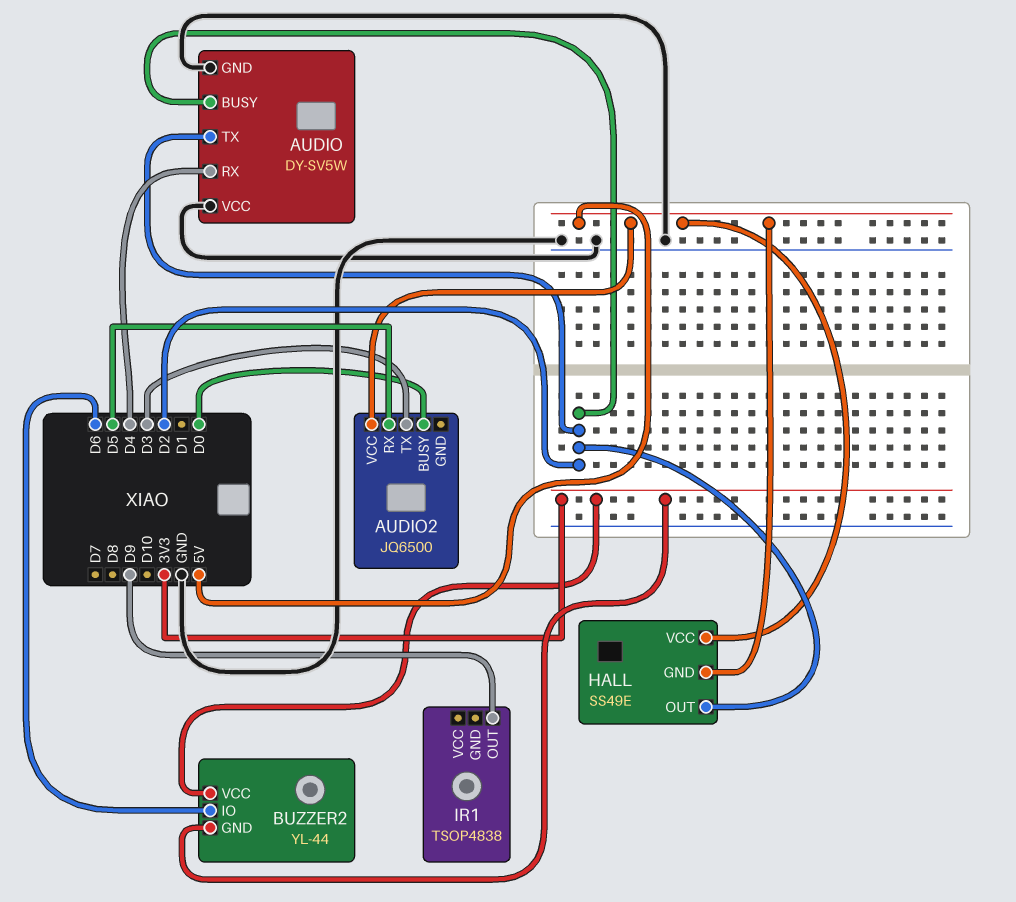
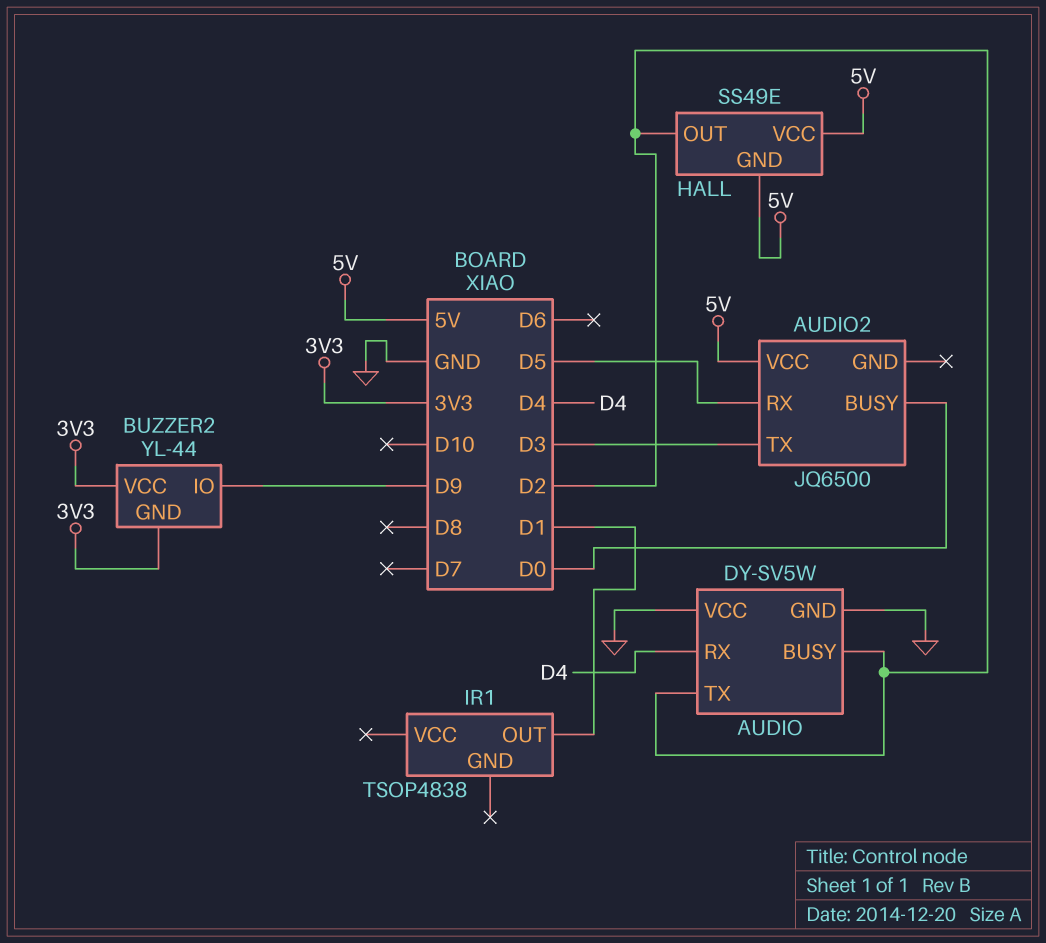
BUZZER2 pin IO: D6 -> D9
IR1 pin OUT: D9 -> D1

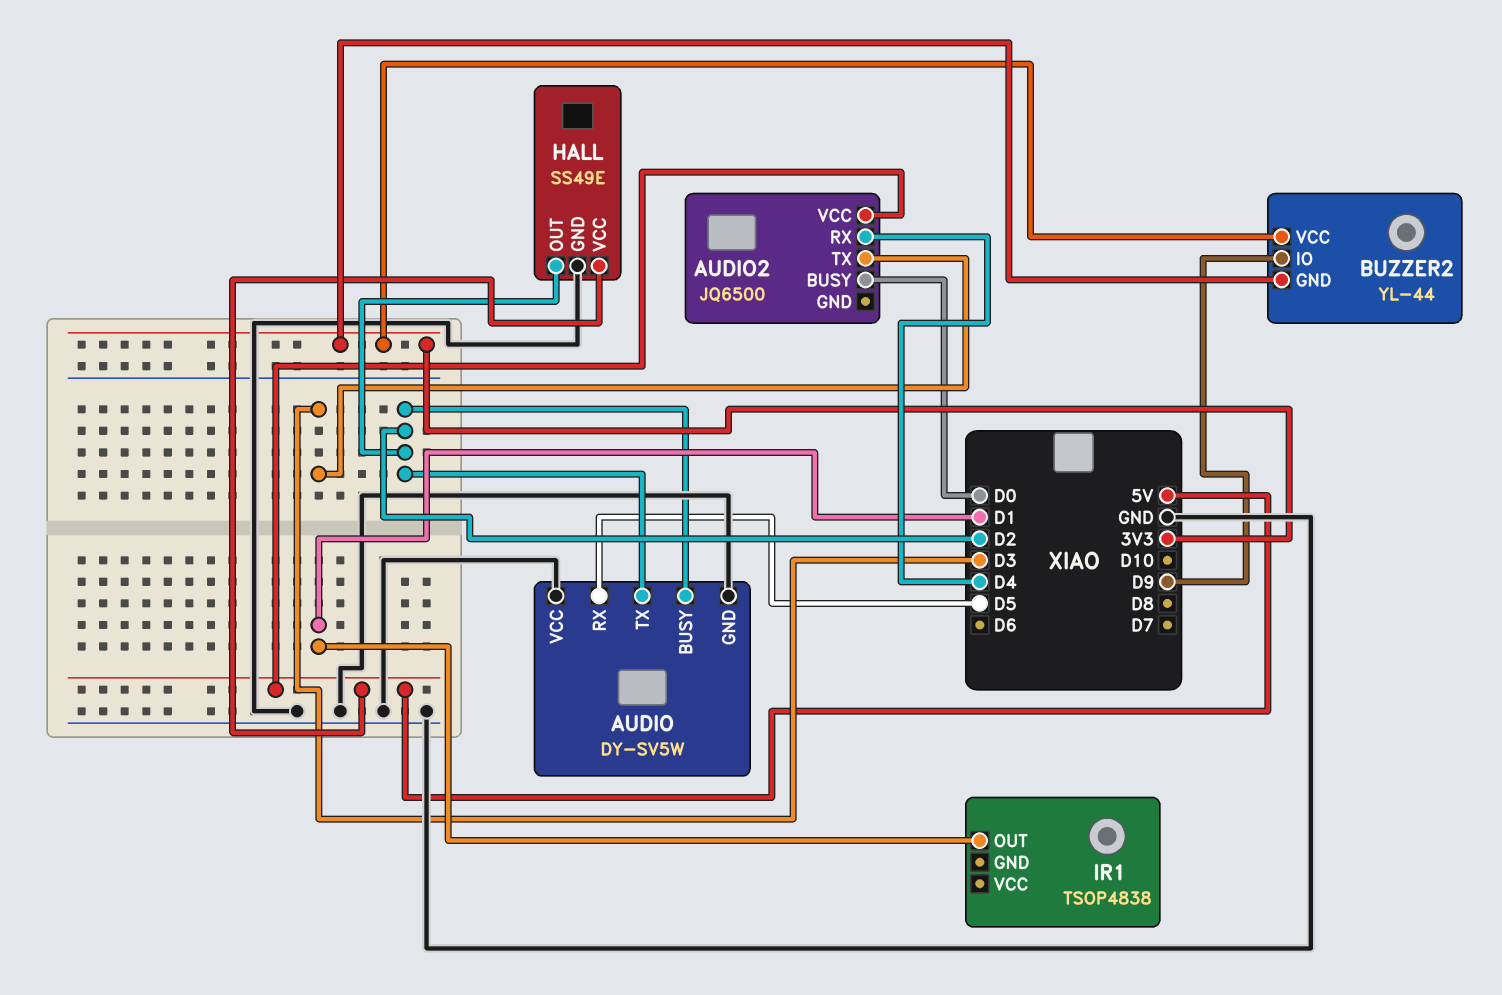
AUDIO pin RX: D4 -> D5
AUDIO2 pin RX: D5 -> D4
HALL pin GND: 5V -> GND

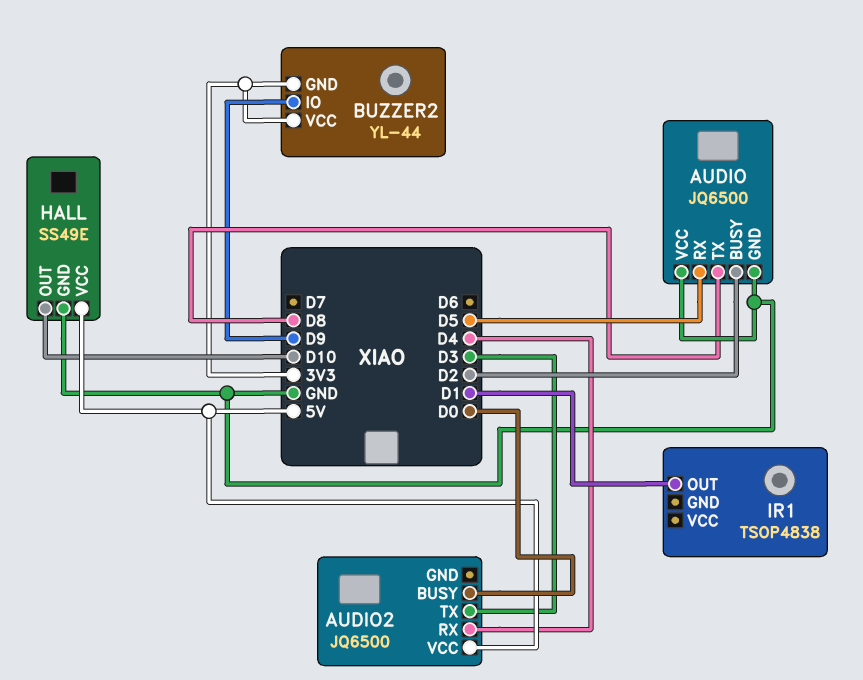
AUDIO: DY-SV5W -> JQ6500
AUDIO pin TX: D2 -> D8
HALL pin OUT: D2 -> D10

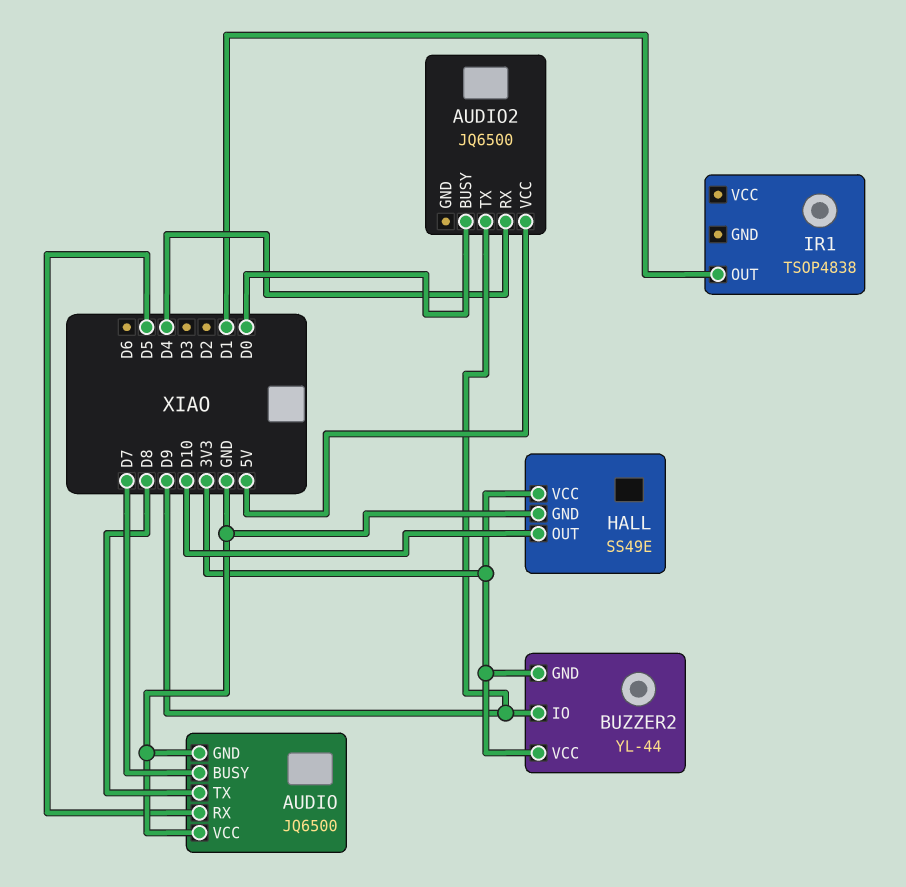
AUDIO pin BUSY: D2 -> D7
AUDIO2 pin TX: D3 -> D9
HALL pin VCC: 5V -> 3V3

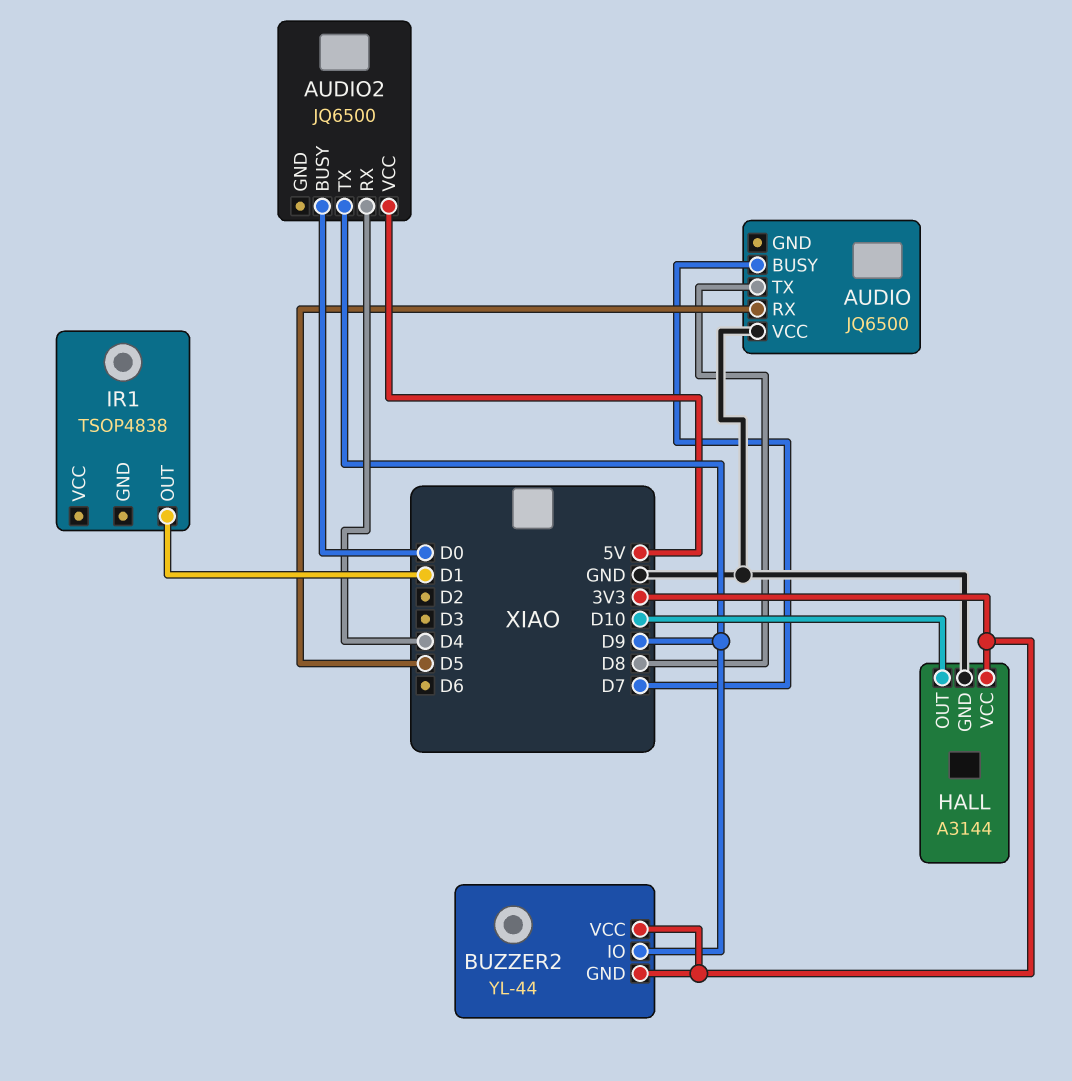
AUDIO pin GND: GND -> none
HALL: SS49E -> A3144

